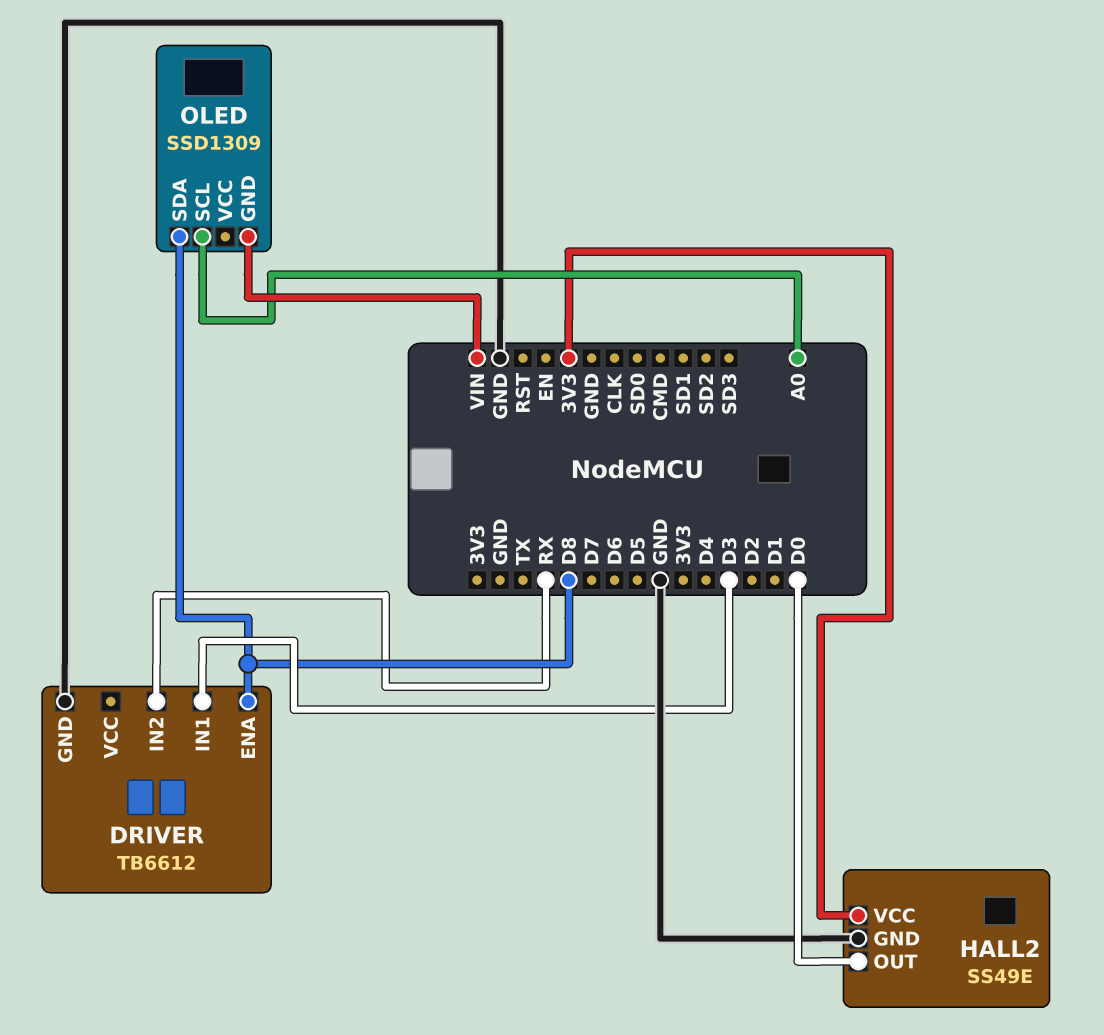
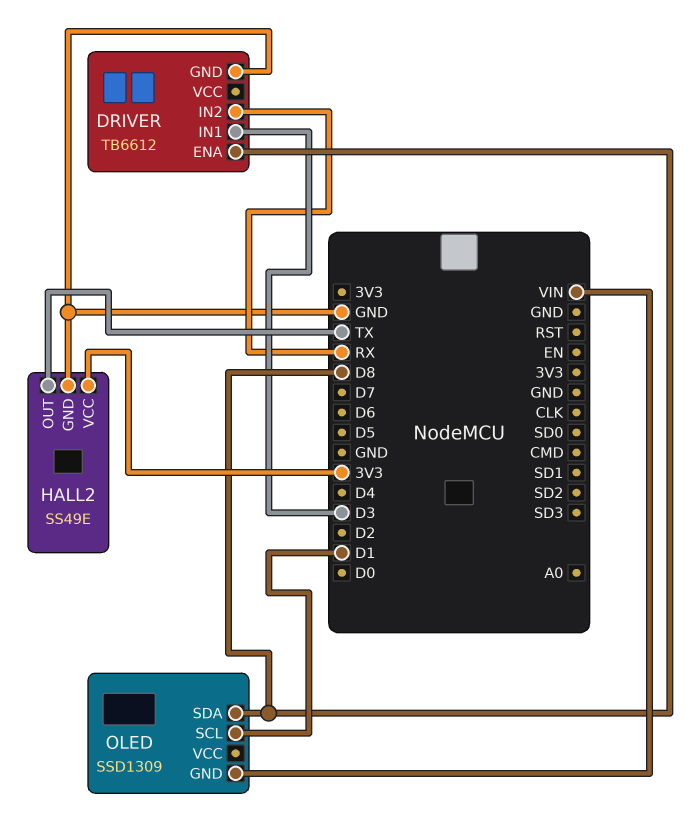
HALL2 pin OUT: D0 -> TX
OLED pin SCL: A0 -> D1

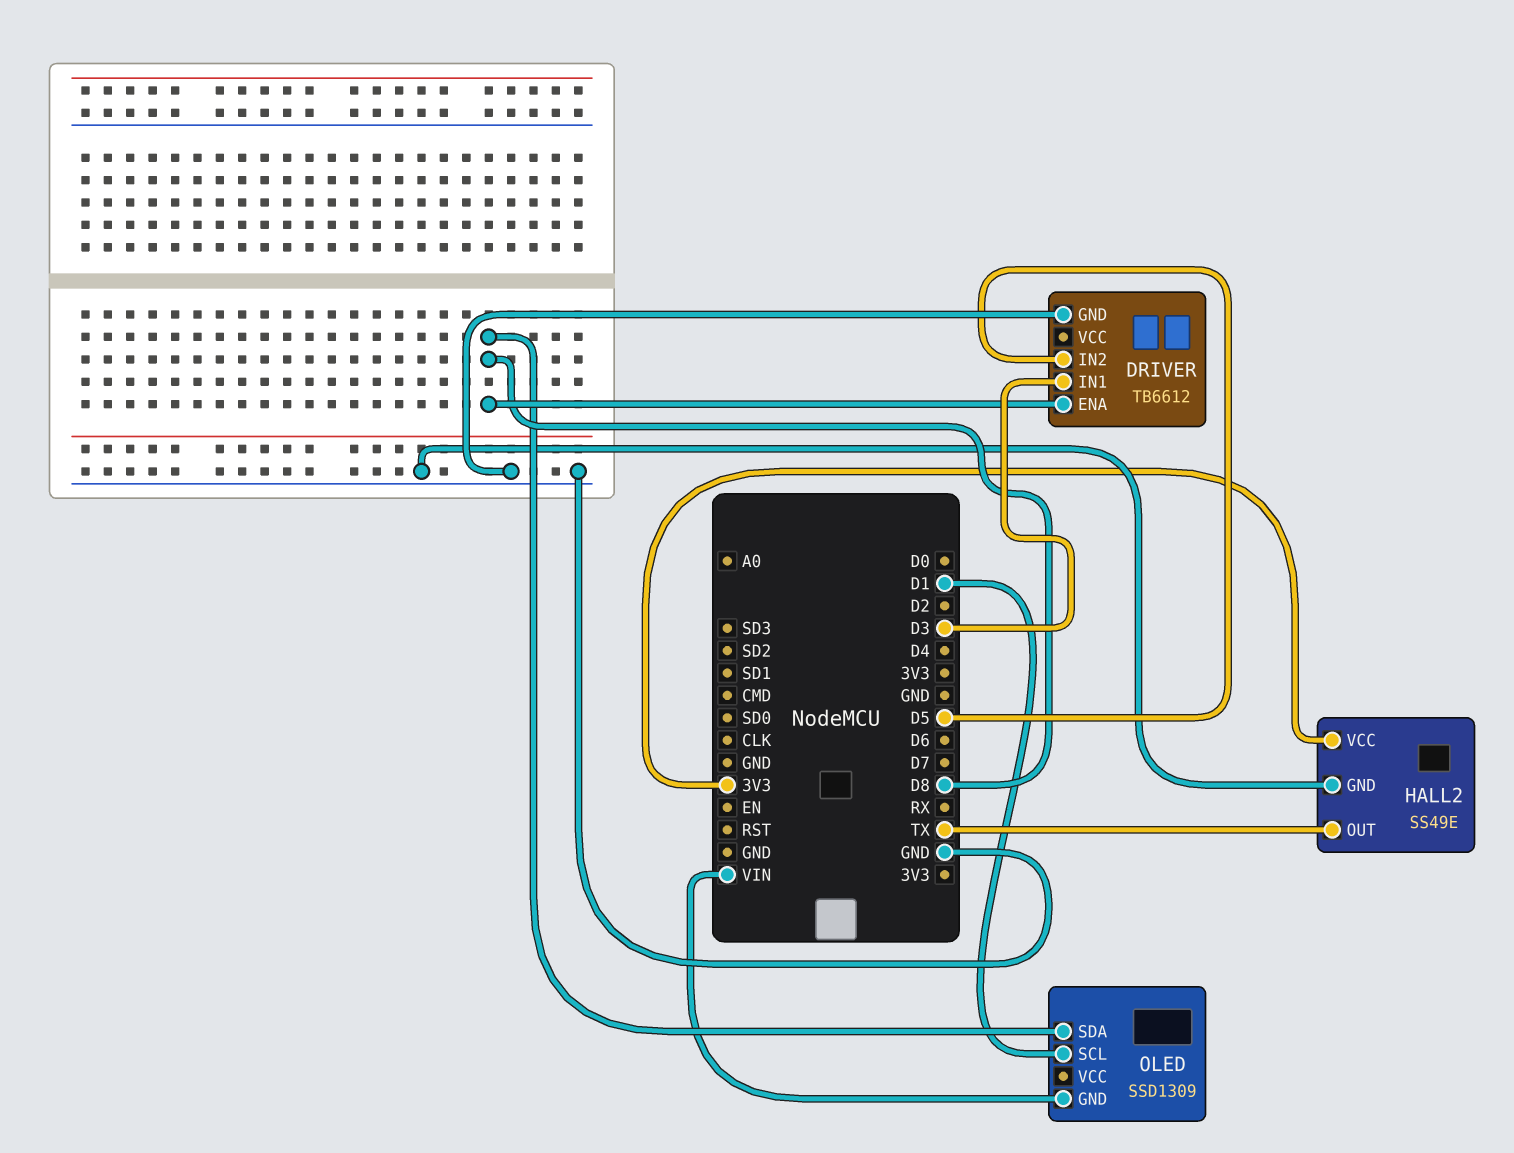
DRIVER pin IN2: RX -> D5

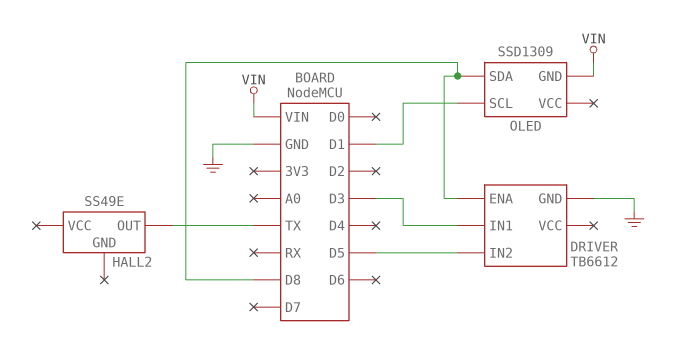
HALL2 pin GND: GND -> none
HALL2 pin VCC: 3V3 -> none

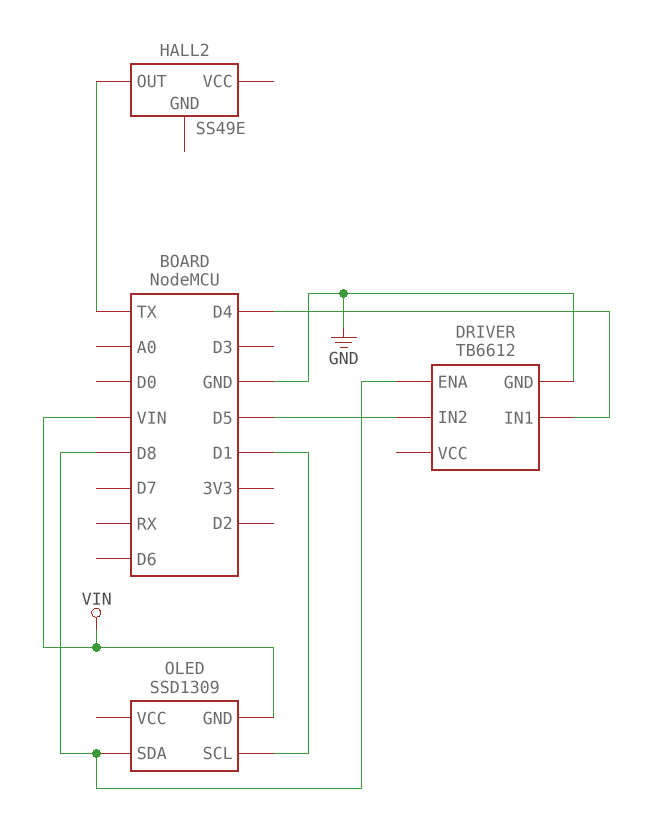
DRIVER pin IN1: D3 -> D4

